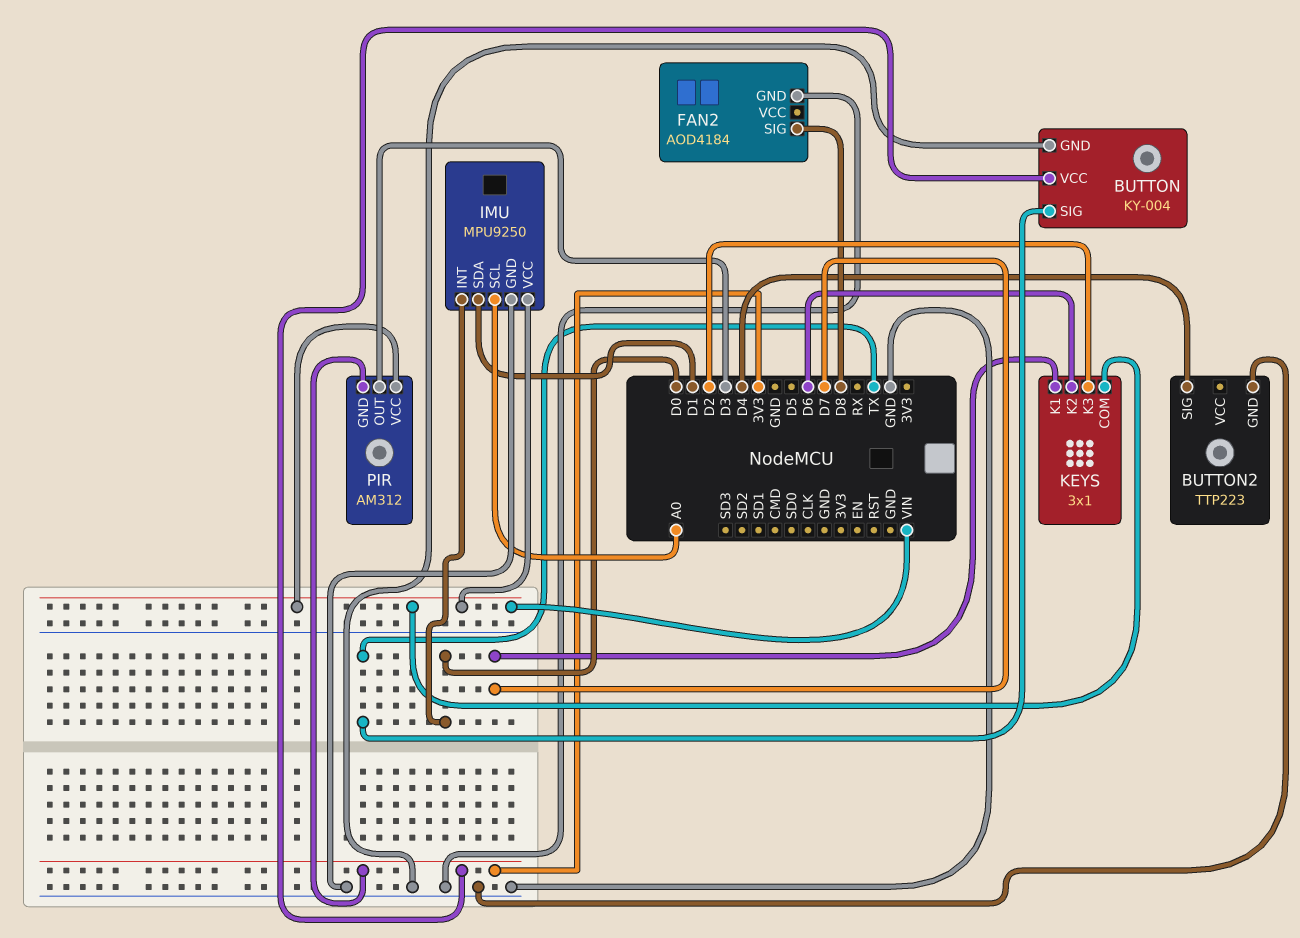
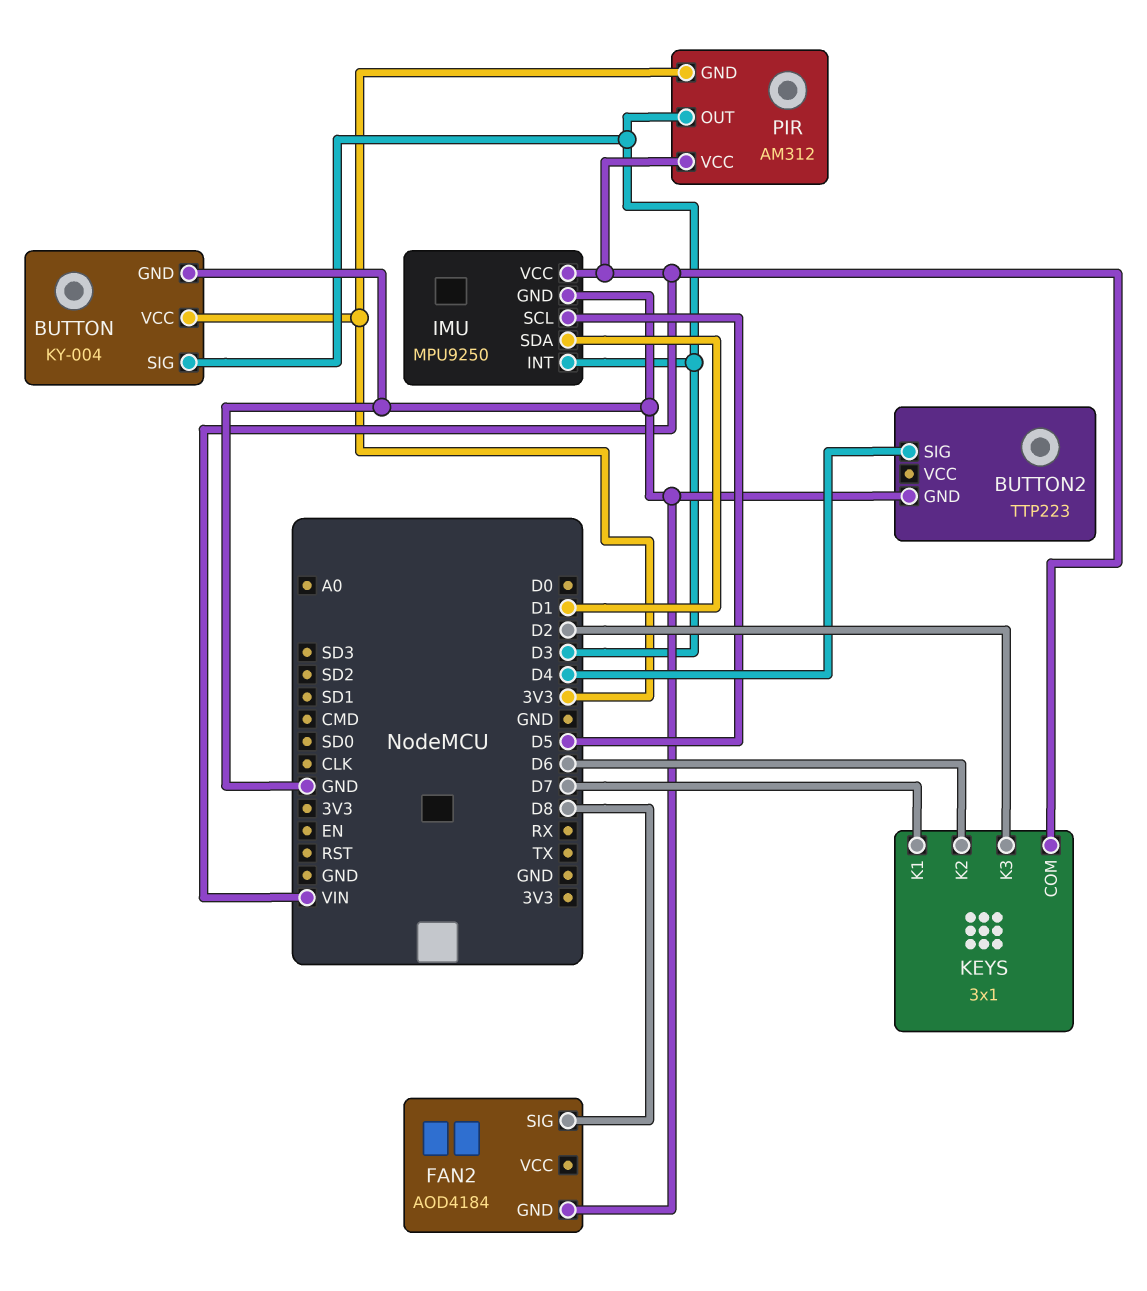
BUTTON pin SIG: TX -> D3
IMU pin INT: D0 -> D3
IMU pin SCL: A0 -> D5

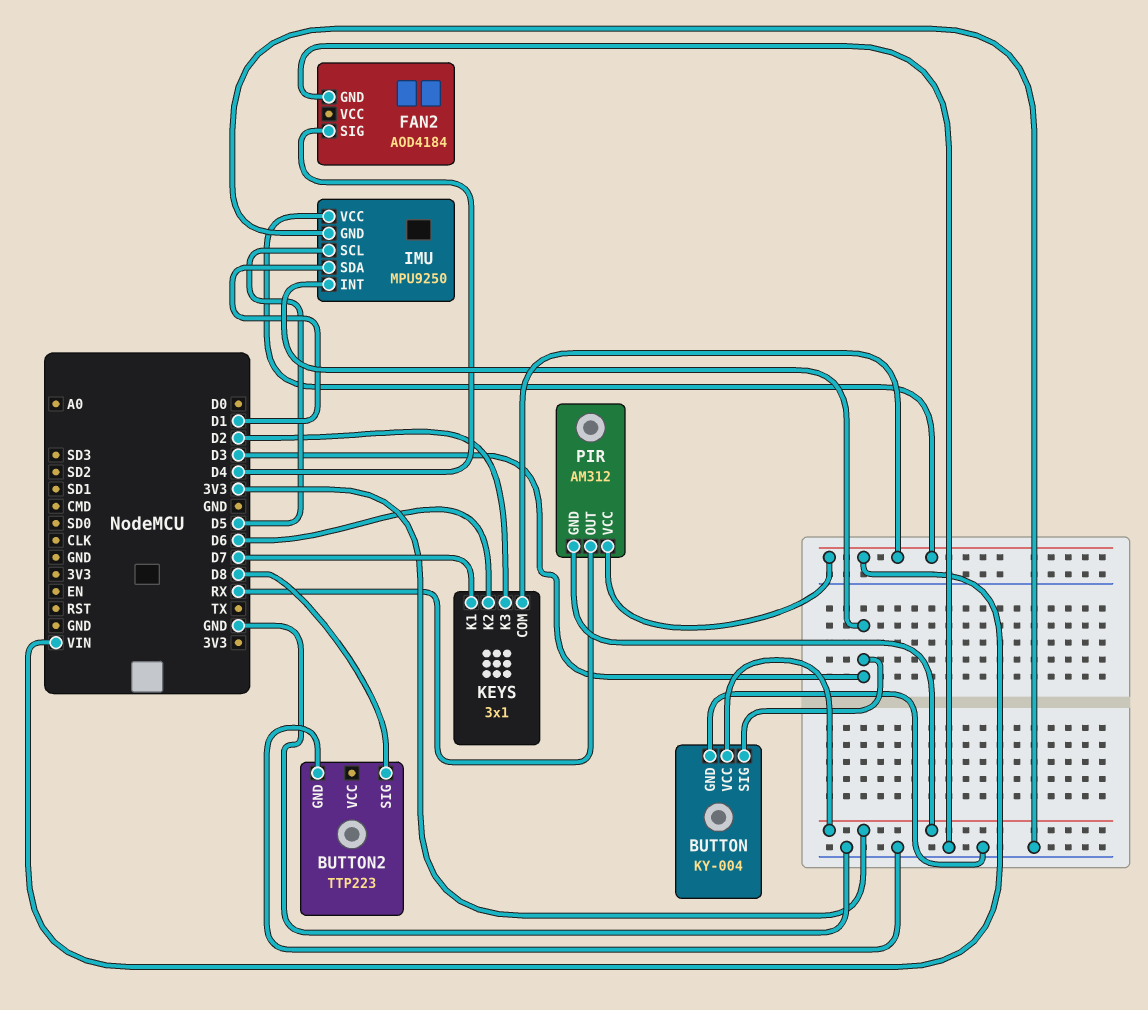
BUTTON2 pin SIG: D4 -> D8
FAN2 pin SIG: D8 -> D4
PIR pin OUT: D3 -> RX

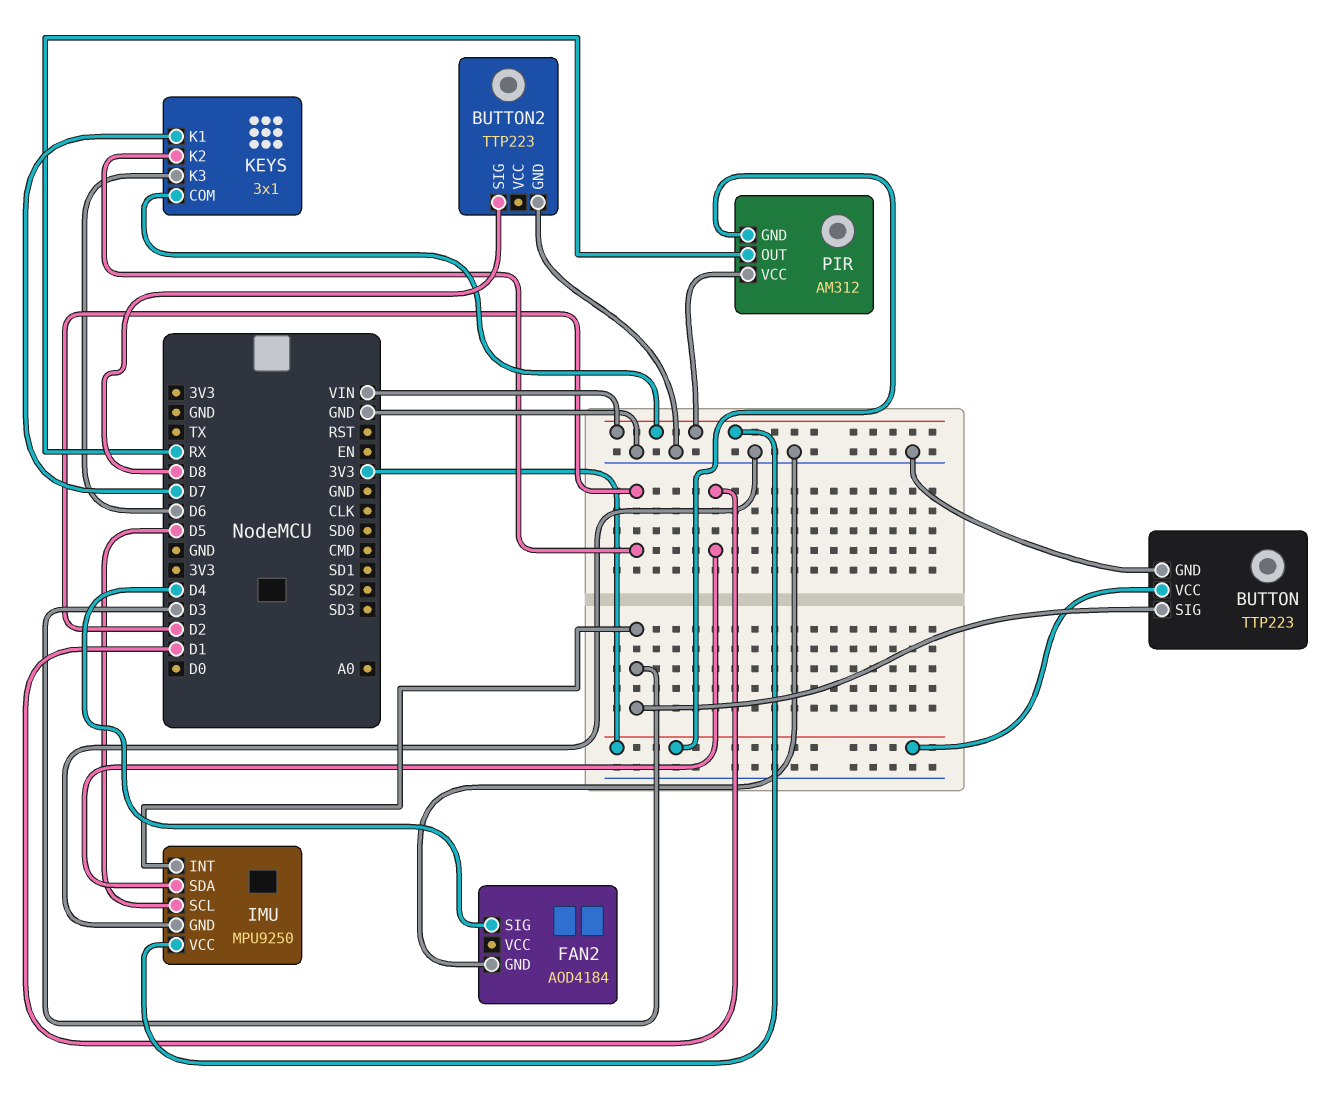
BUTTON: KY-004 -> TTP223
KEYS pin K2: D6 -> D2
KEYS pin K3: D2 -> D6

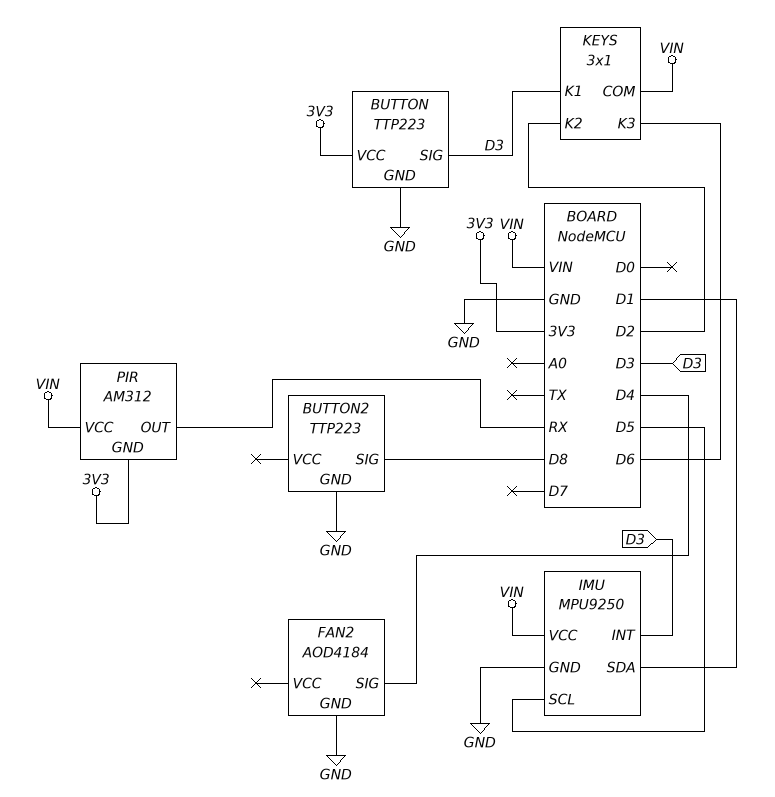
KEYS pin K1: D7 -> D3

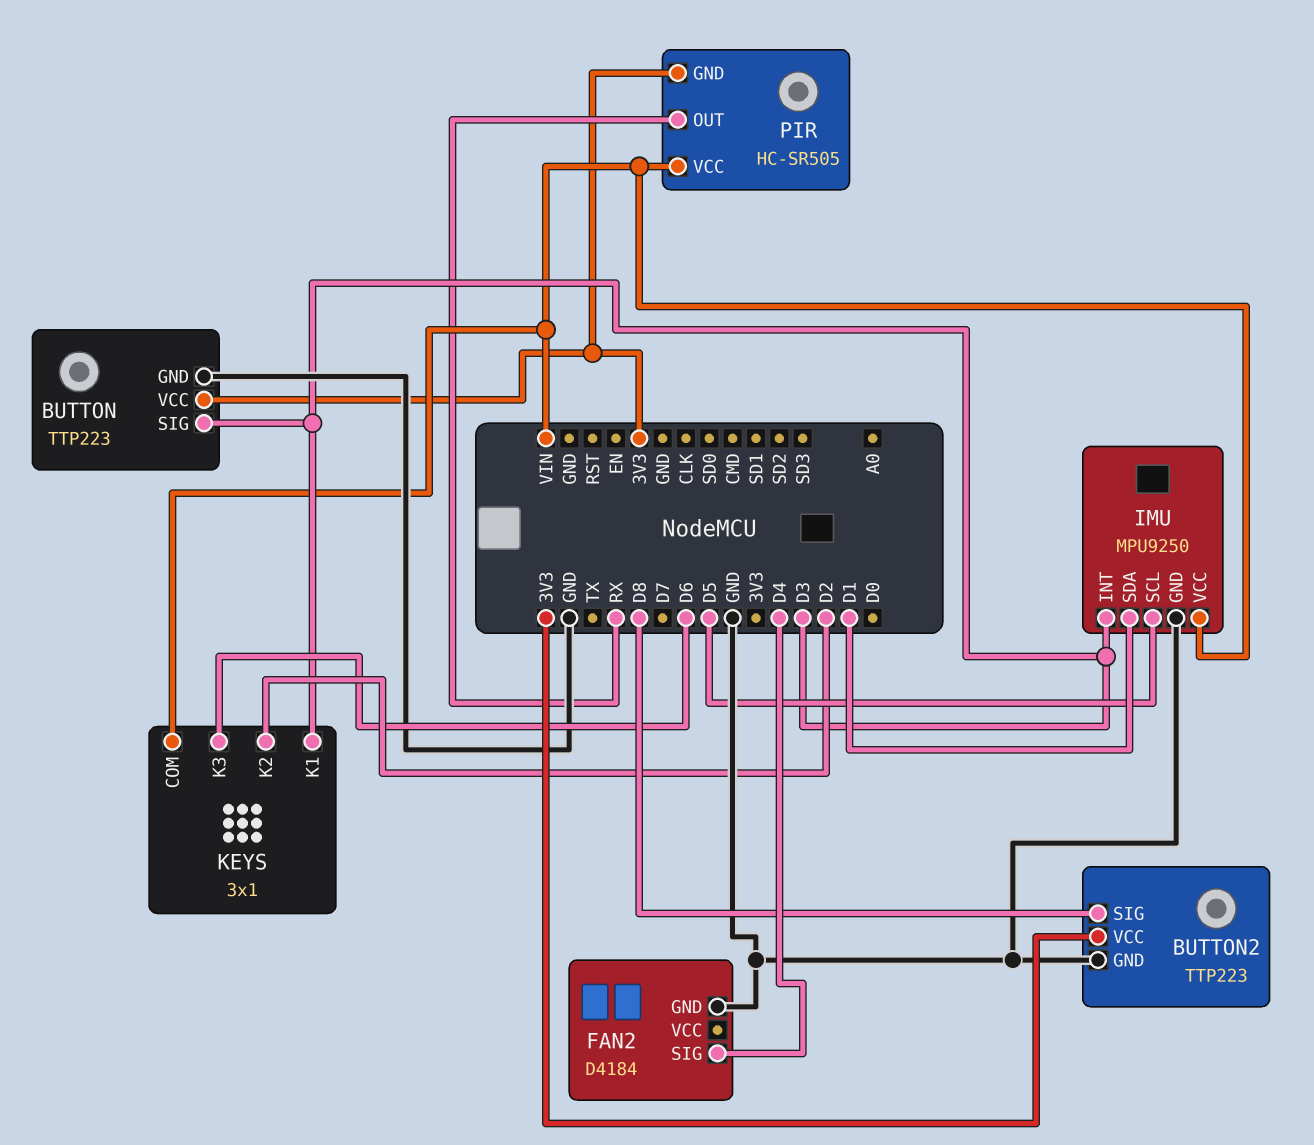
BUTTON2 pin VCC: none -> 3V3
FAN2: AOD4184 -> D4184
PIR: AM312 -> HC-SR505

